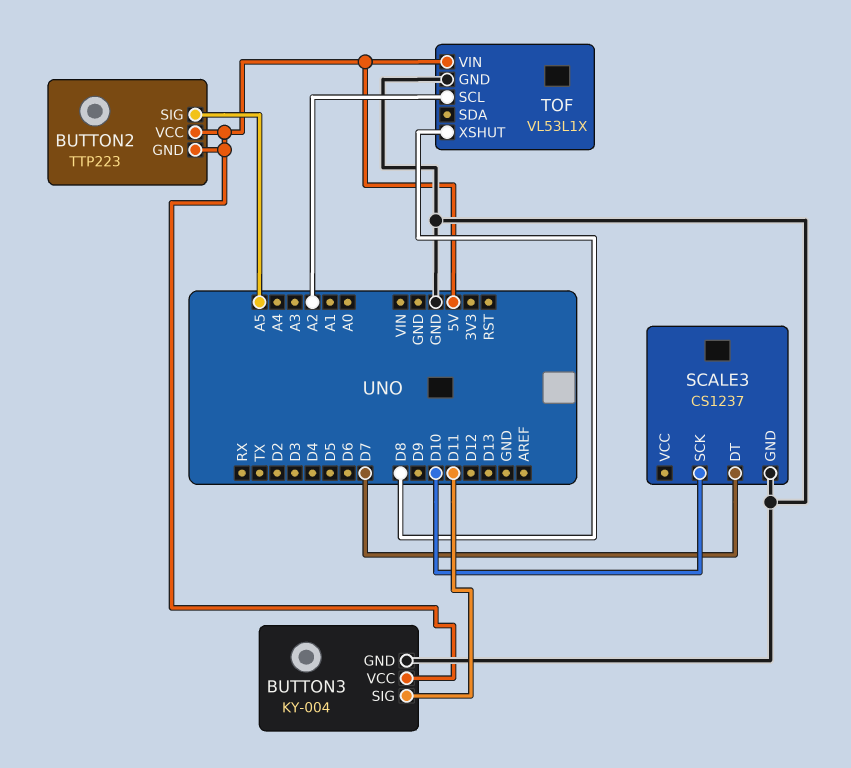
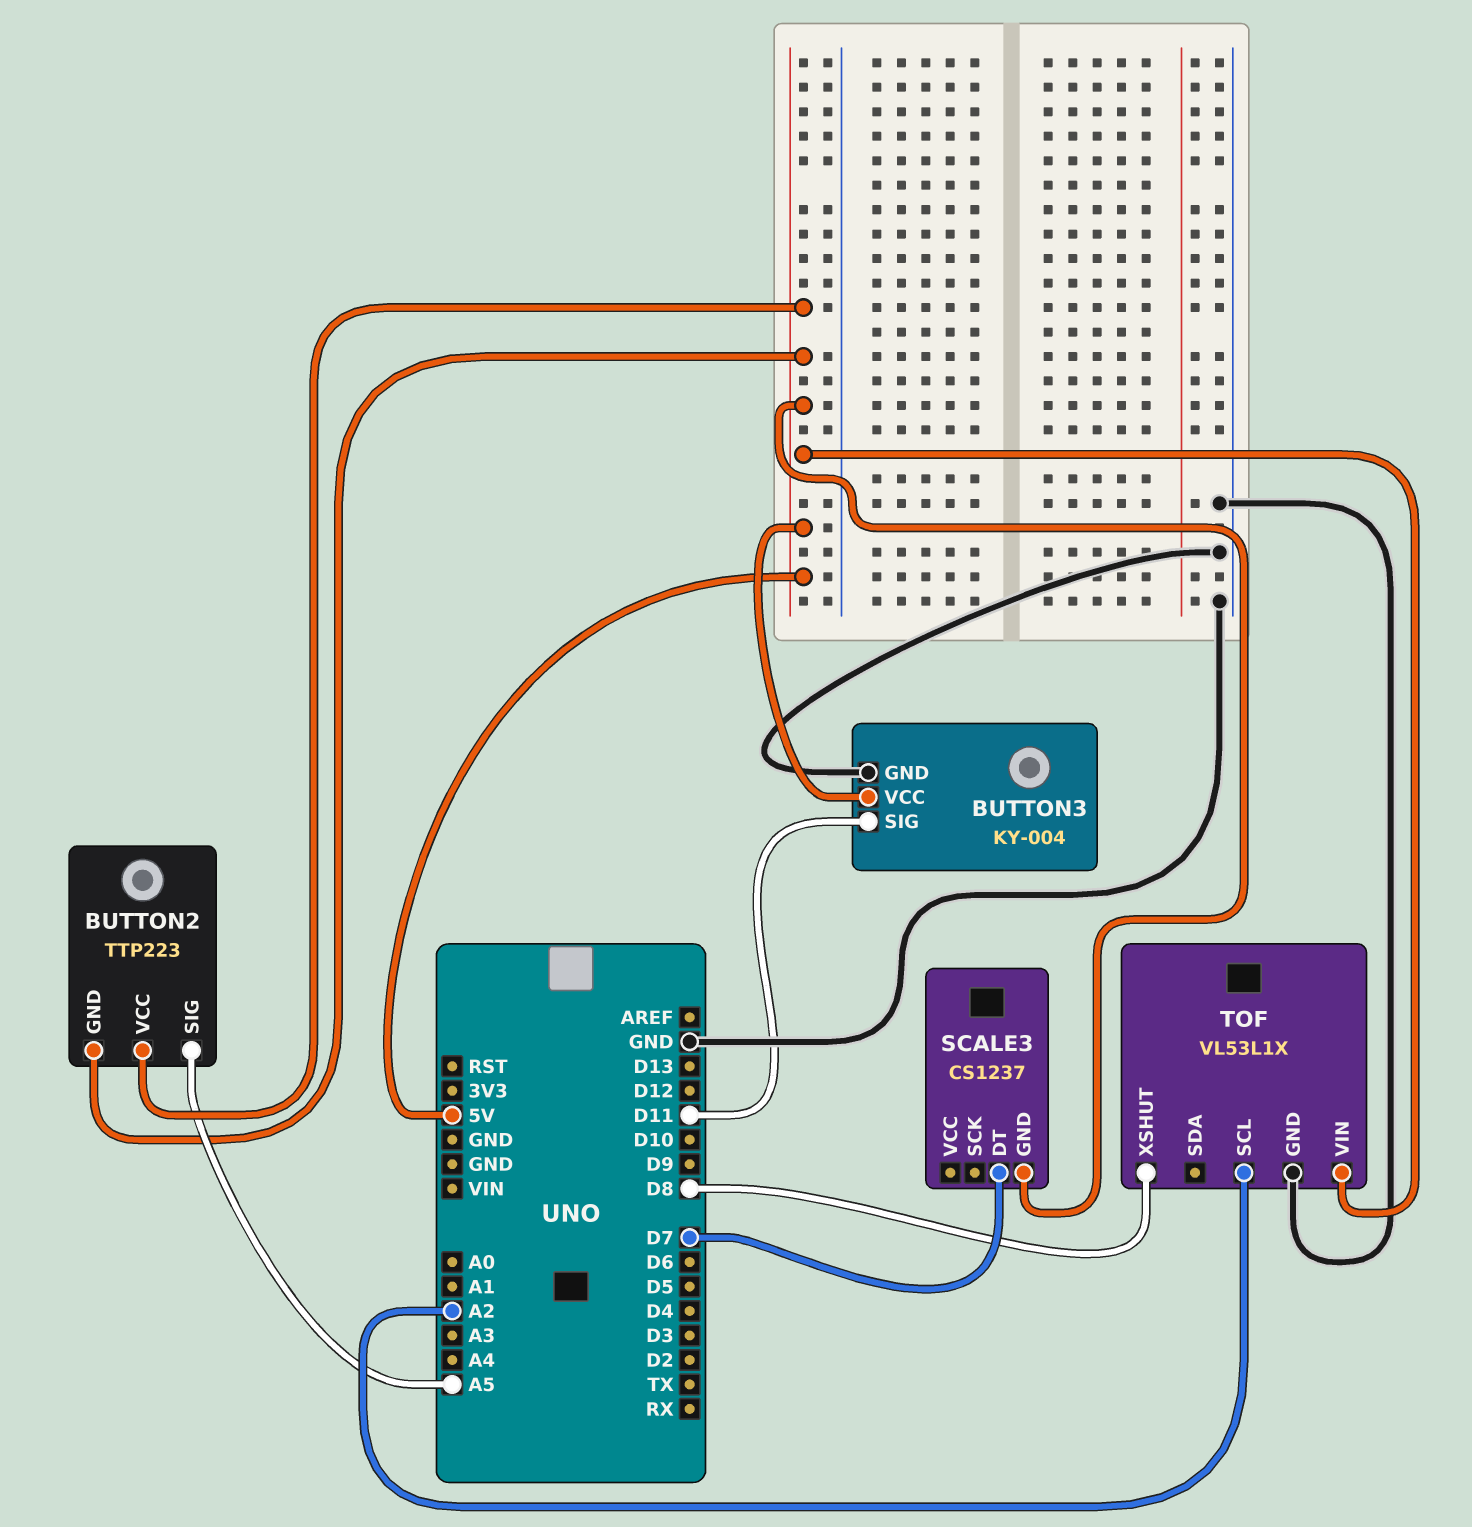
SCALE3 pin GND: GND -> 5V
SCALE3 pin SCK: D10 -> none

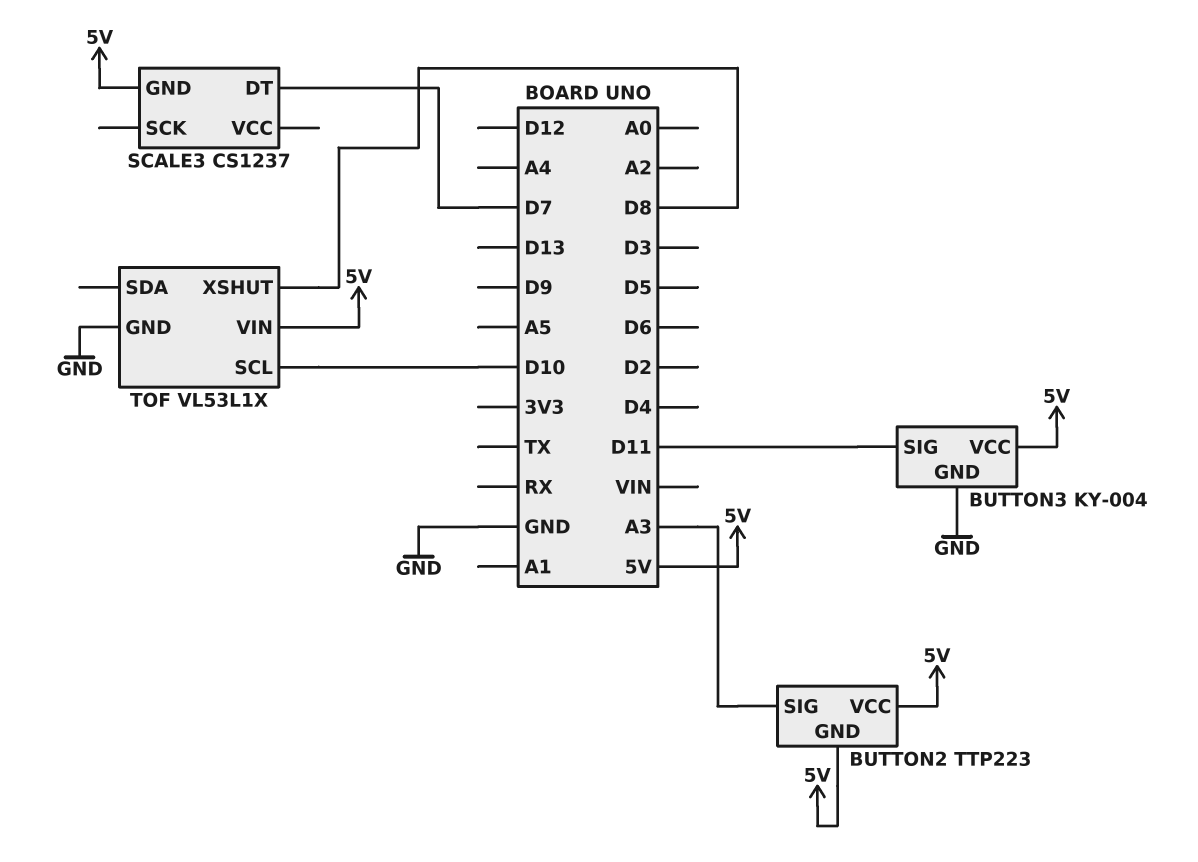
BUTTON2 pin SIG: A5 -> A3
TOF pin SCL: A2 -> D10

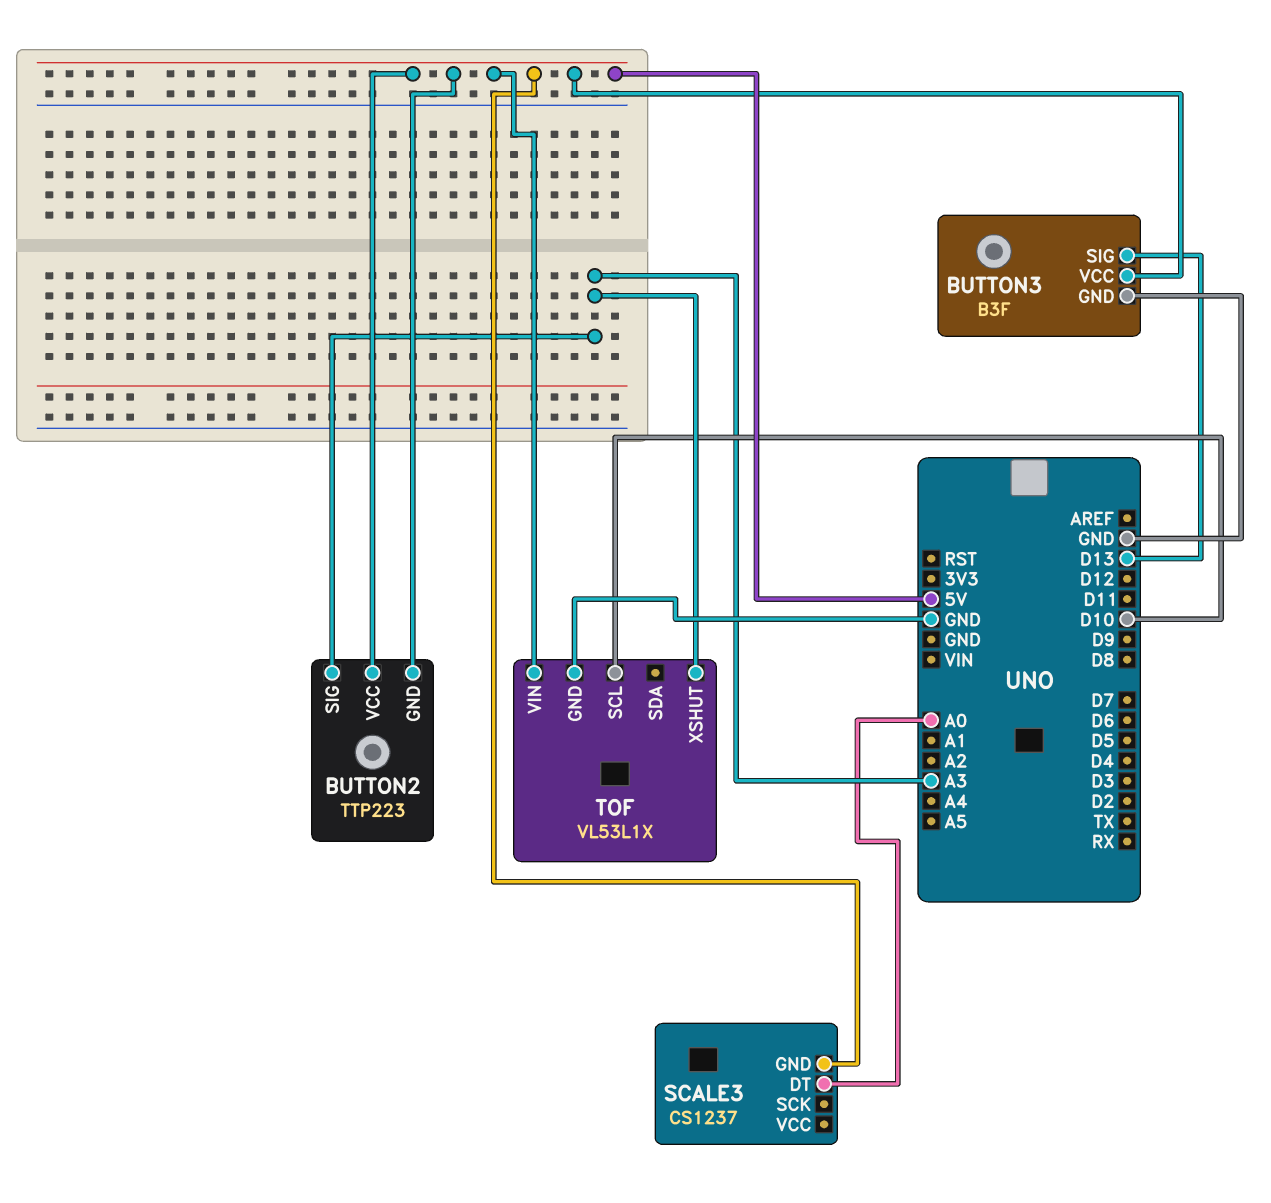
BUTTON3: KY-004 -> B3F
BUTTON3 pin SIG: D11 -> D13
SCALE3 pin DT: D7 -> A0
TOF pin XSHUT: D8 -> A3

